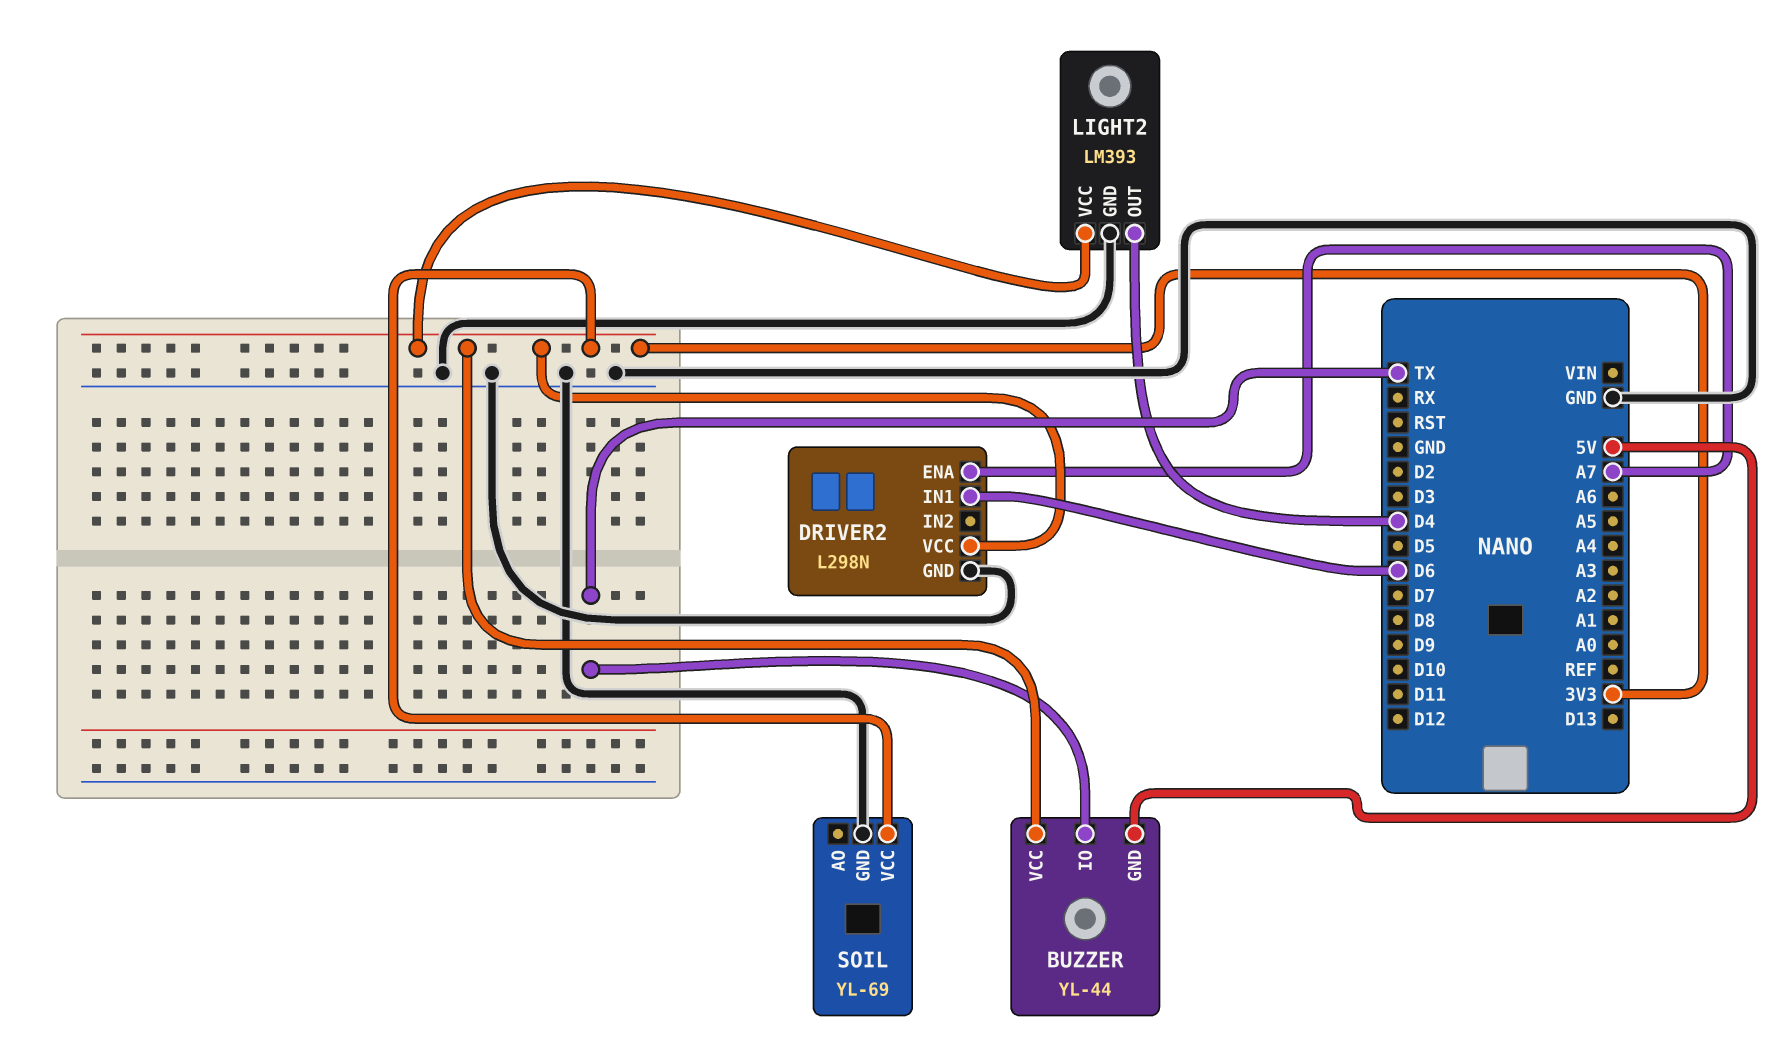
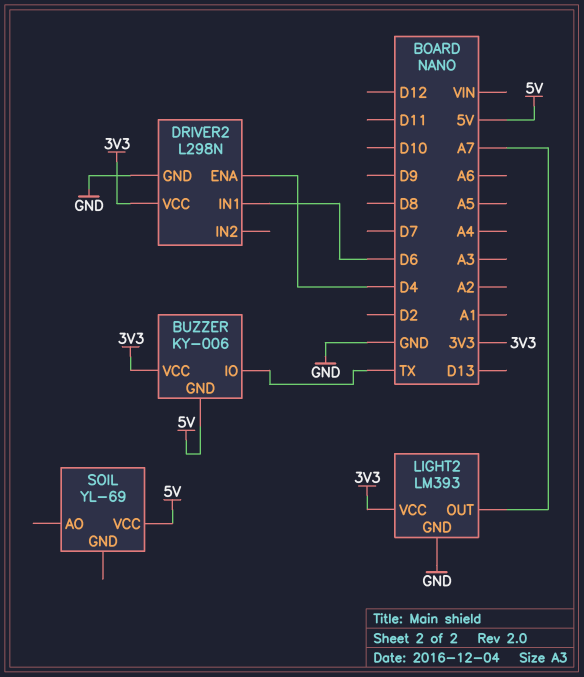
BUZZER: YL-44 -> KY-006
DRIVER2 pin ENA: A7 -> D4
LIGHT2 pin OUT: D4 -> A7
SOIL pin GND: GND -> none
SOIL pin VCC: 3V3 -> 5V

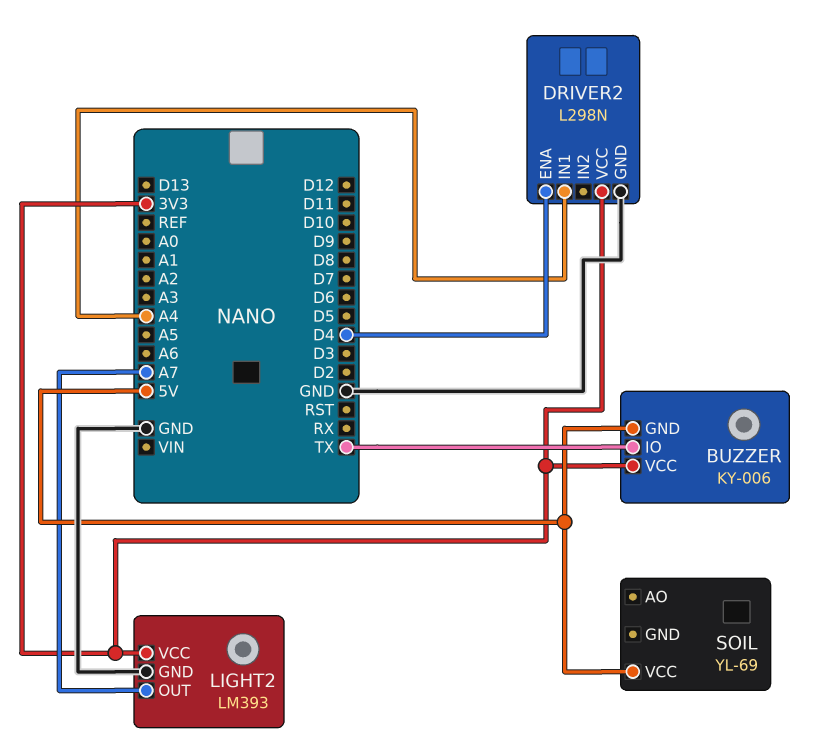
DRIVER2 pin IN1: D6 -> A4

